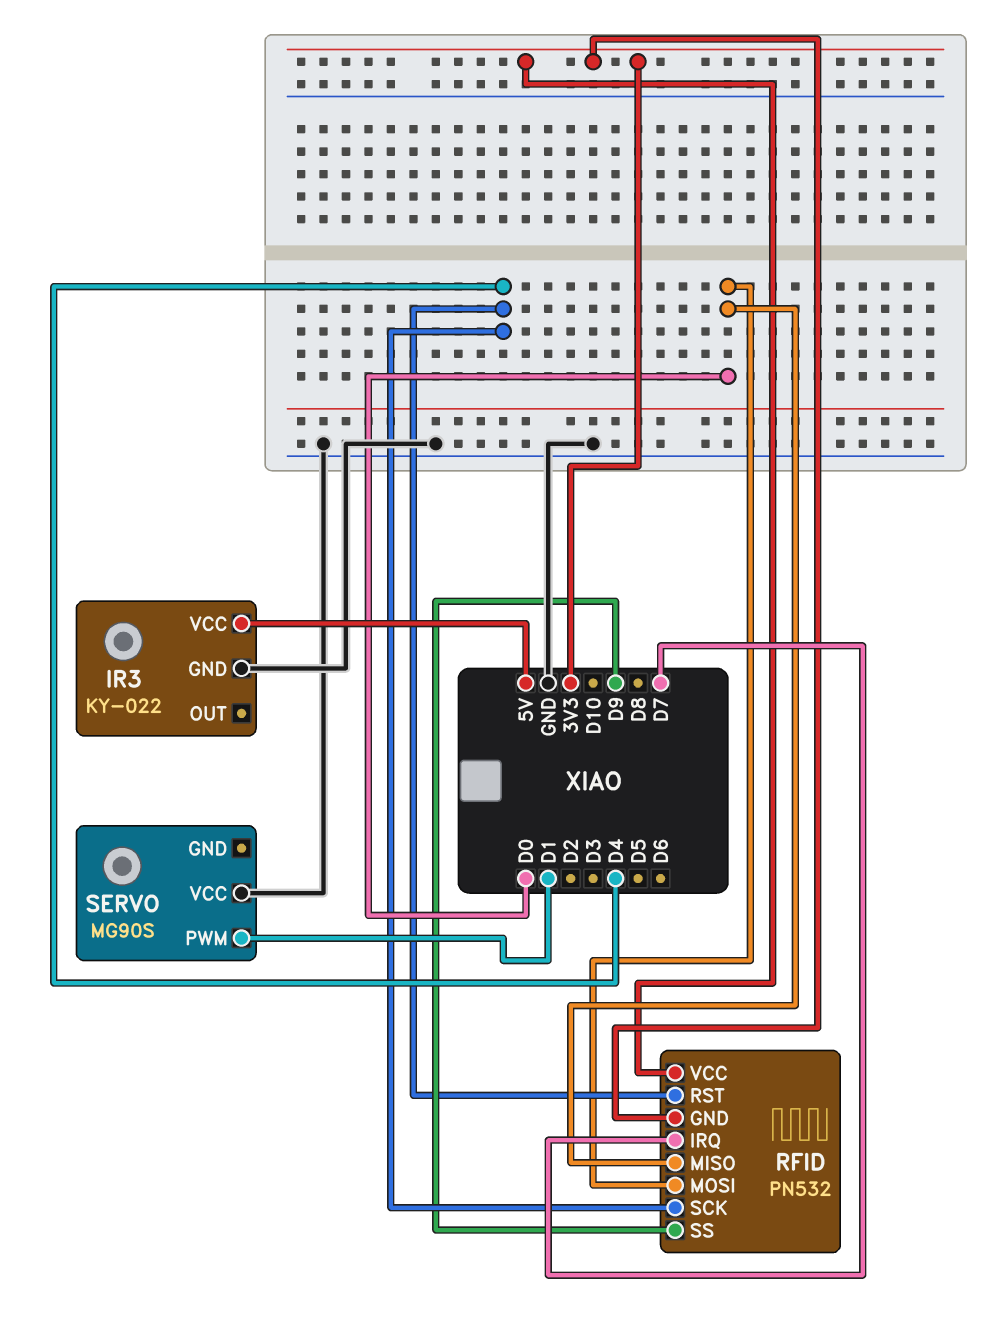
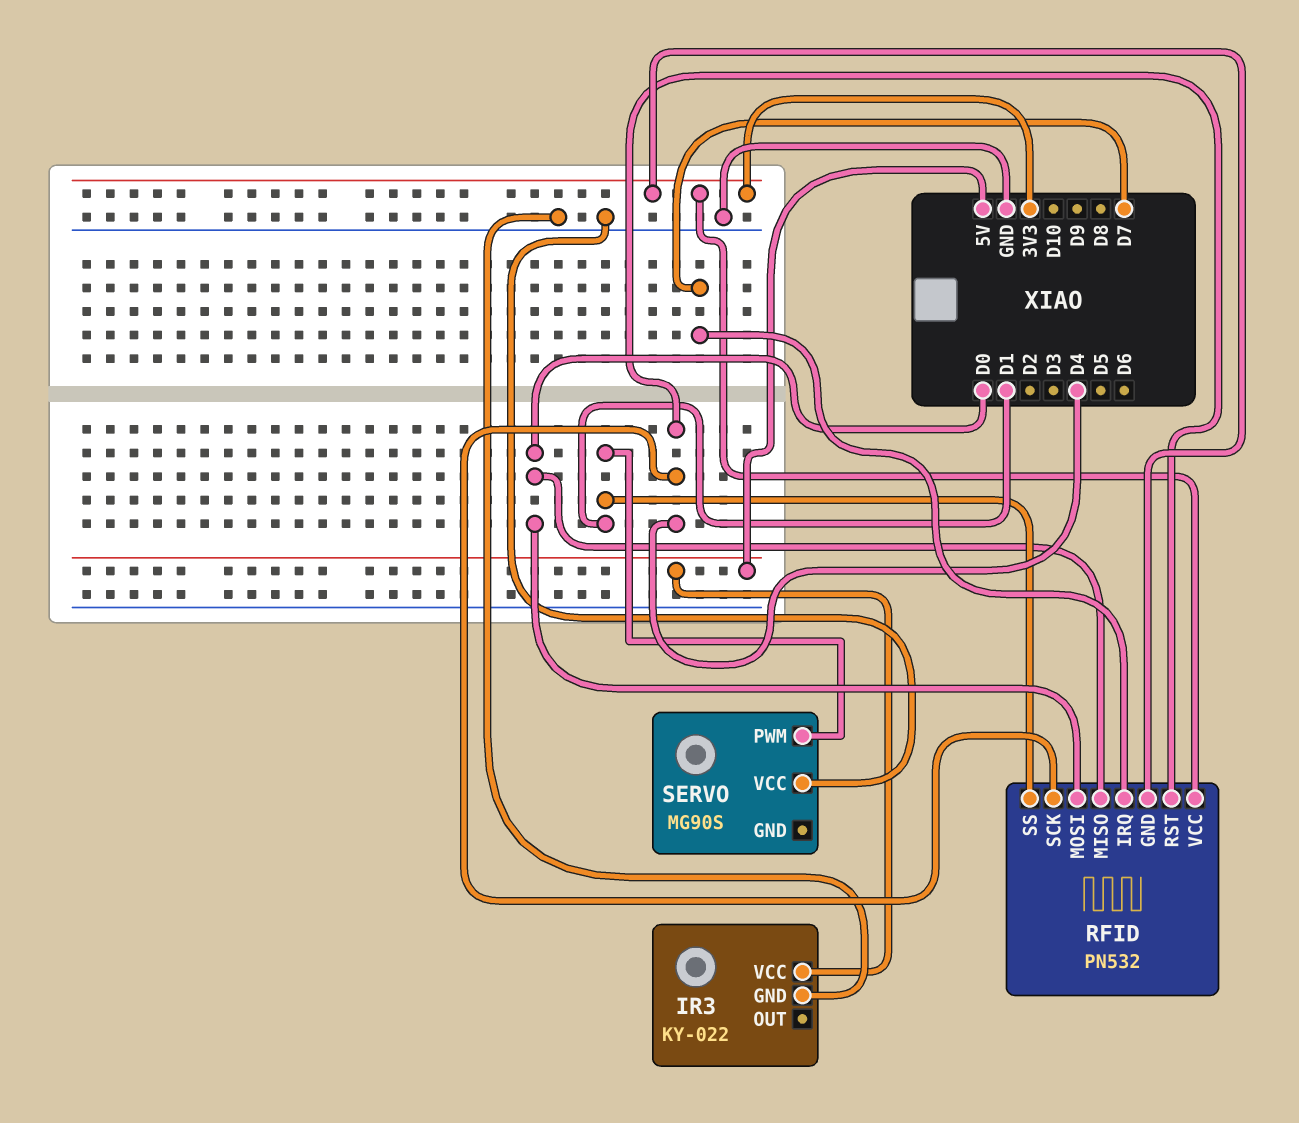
RFID pin SS: D9 -> D1

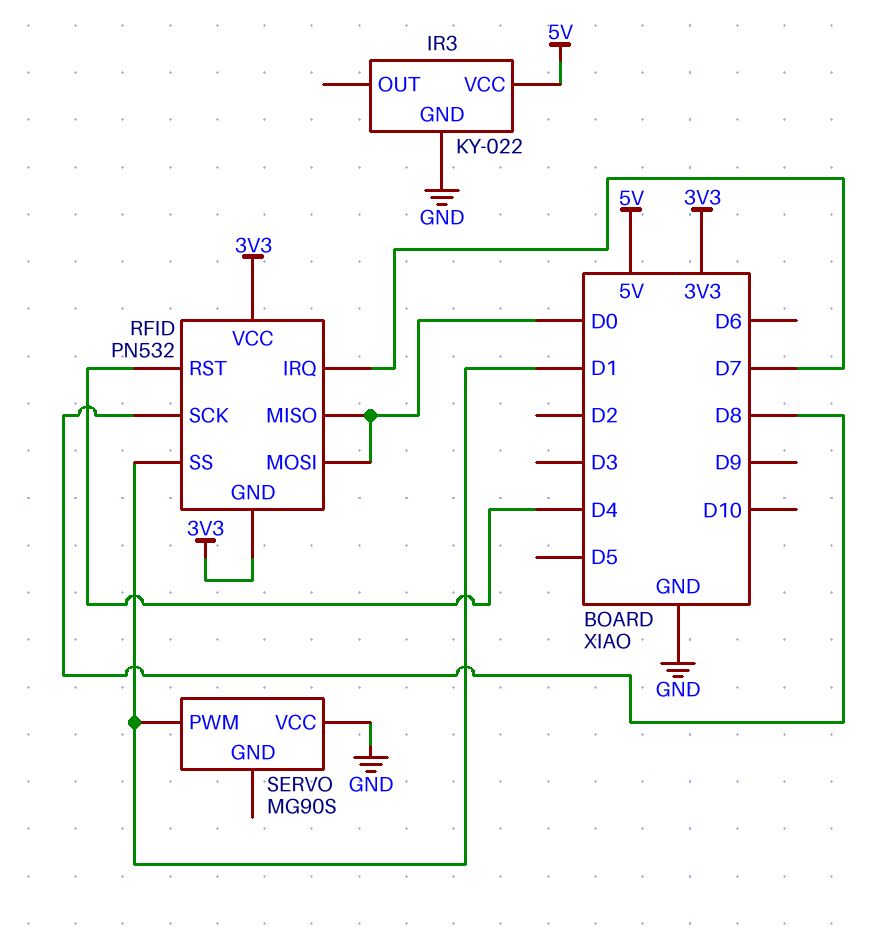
RFID pin SCK: D4 -> D8

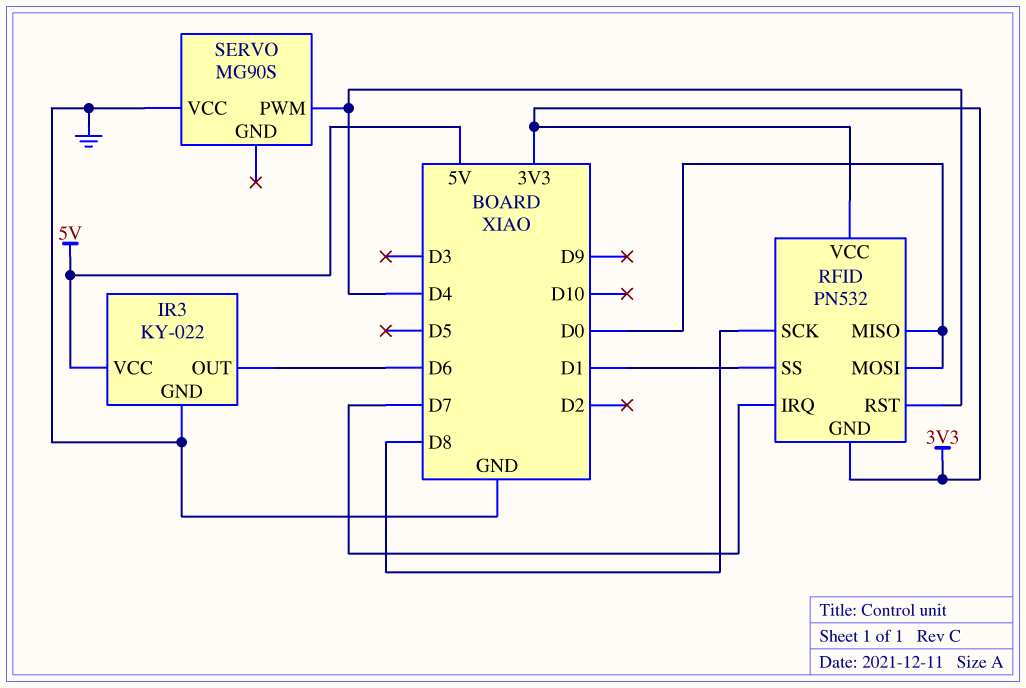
IR3 pin OUT: none -> D6
SERVO pin PWM: D1 -> D4

